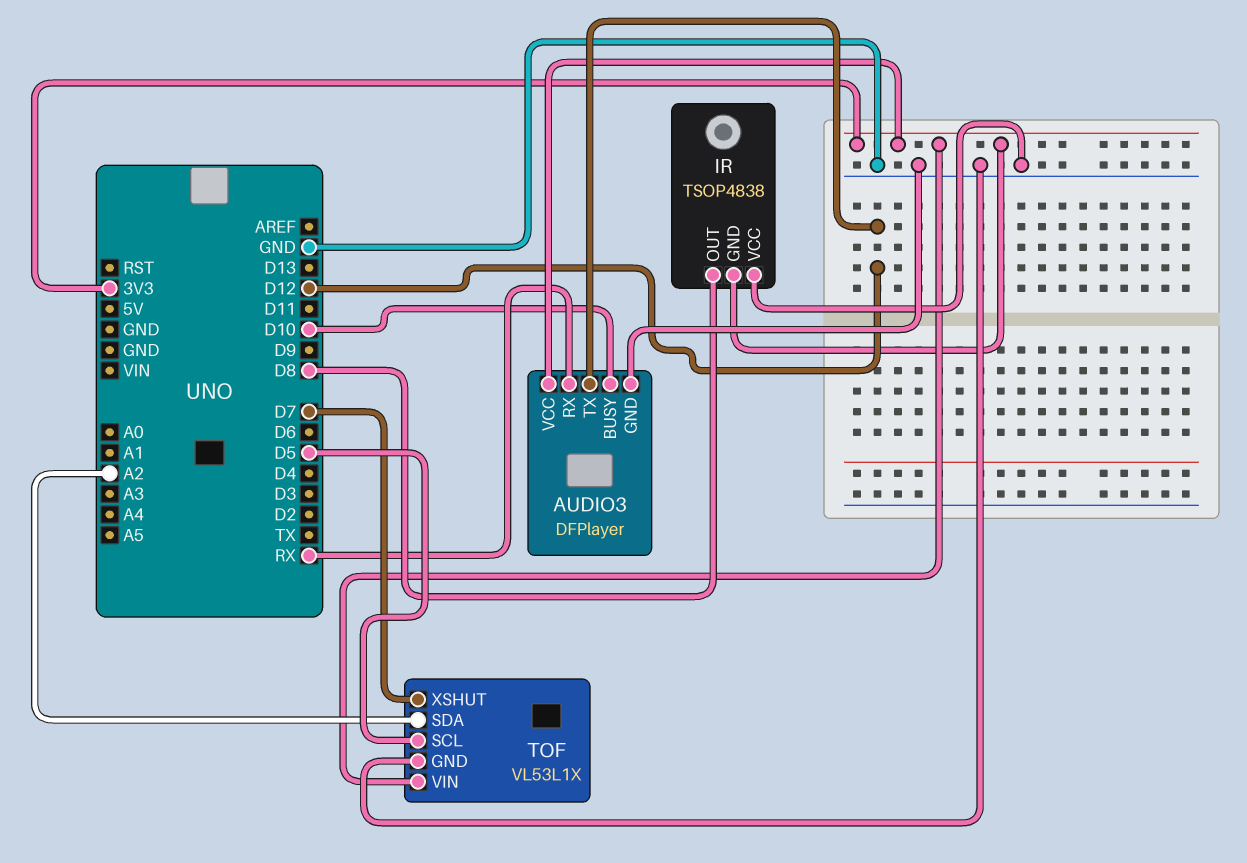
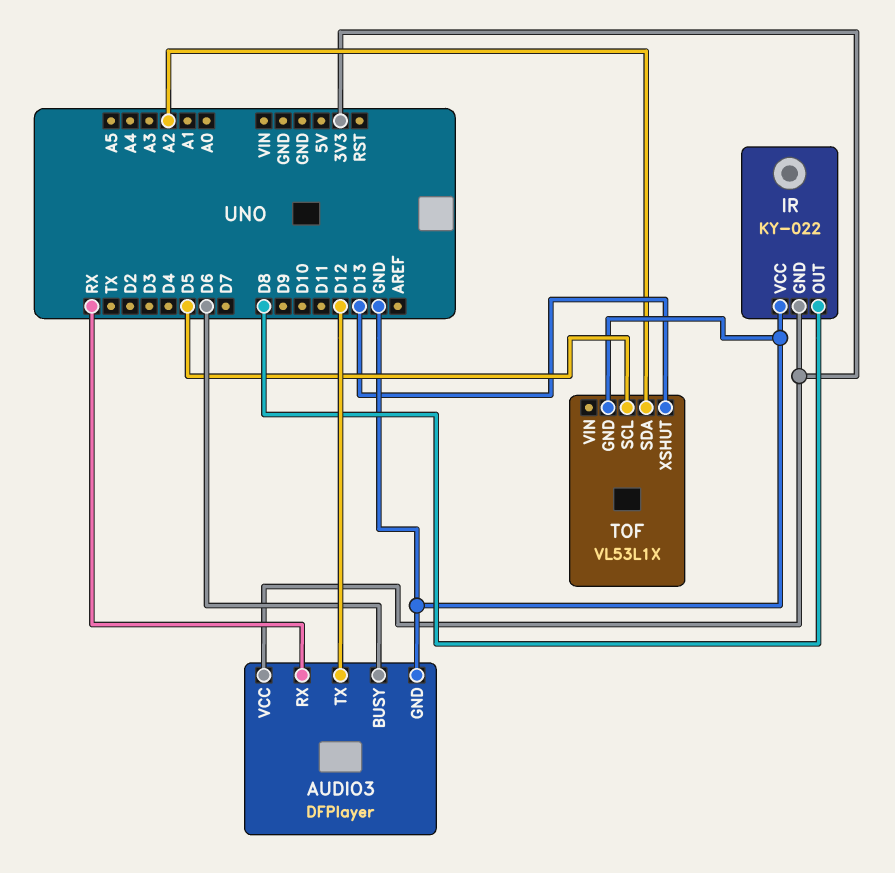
AUDIO3 pin BUSY: D10 -> D6
IR: TSOP4838 -> KY-022
TOF pin VIN: 3V3 -> none
TOF pin XSHUT: D7 -> D13

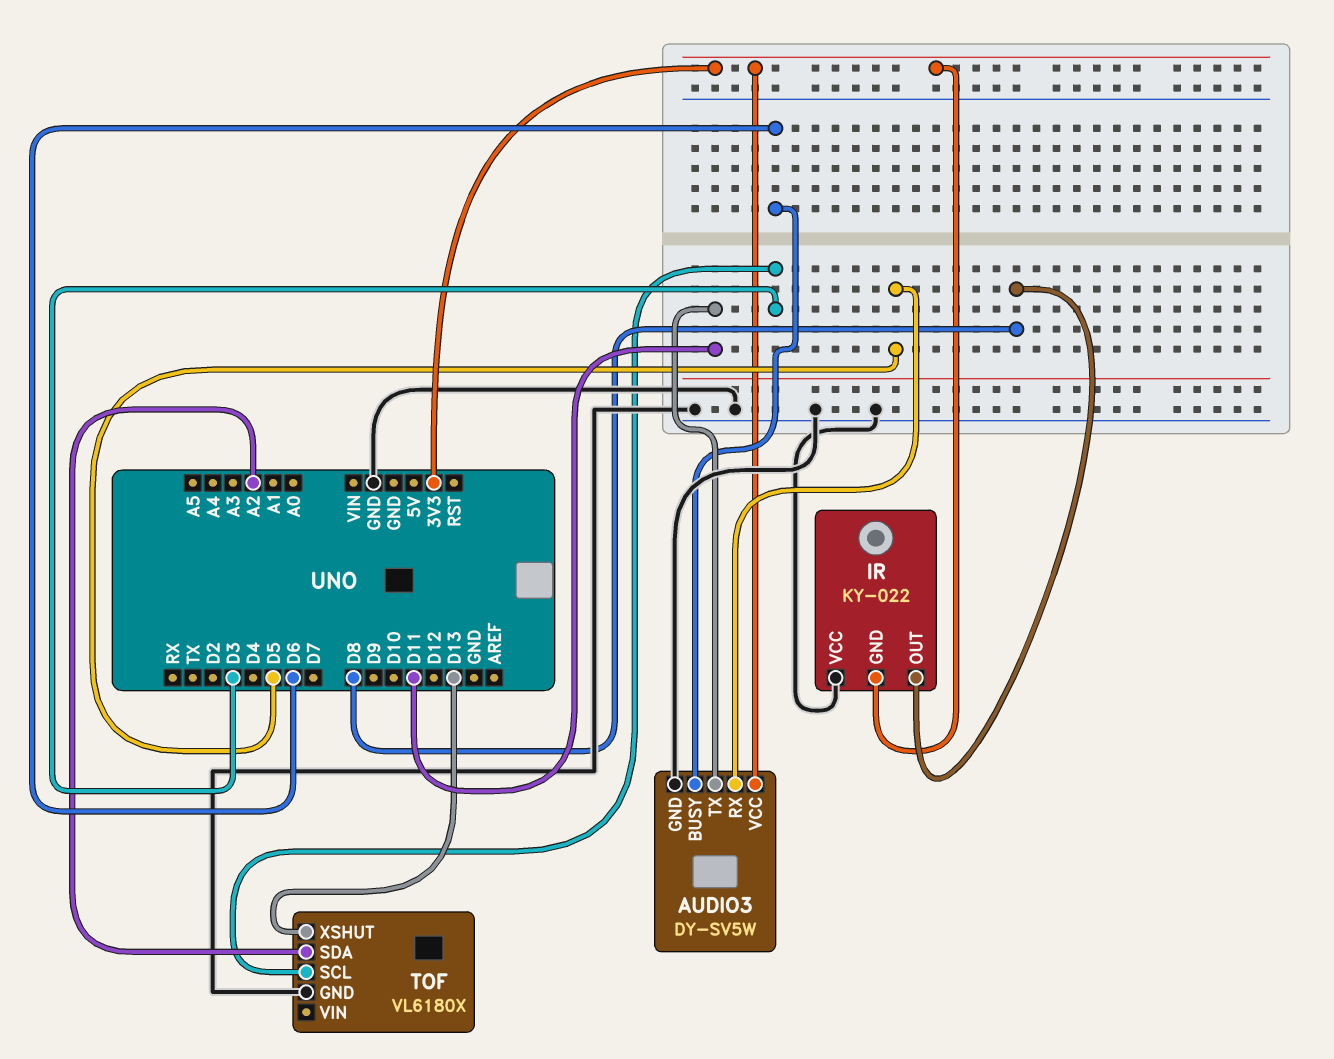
AUDIO3: DFPlayer -> DY-SV5W
AUDIO3 pin RX: RX -> D5
AUDIO3 pin TX: D12 -> D11
TOF: VL53L1X -> VL6180X
TOF pin SCL: D5 -> D3

